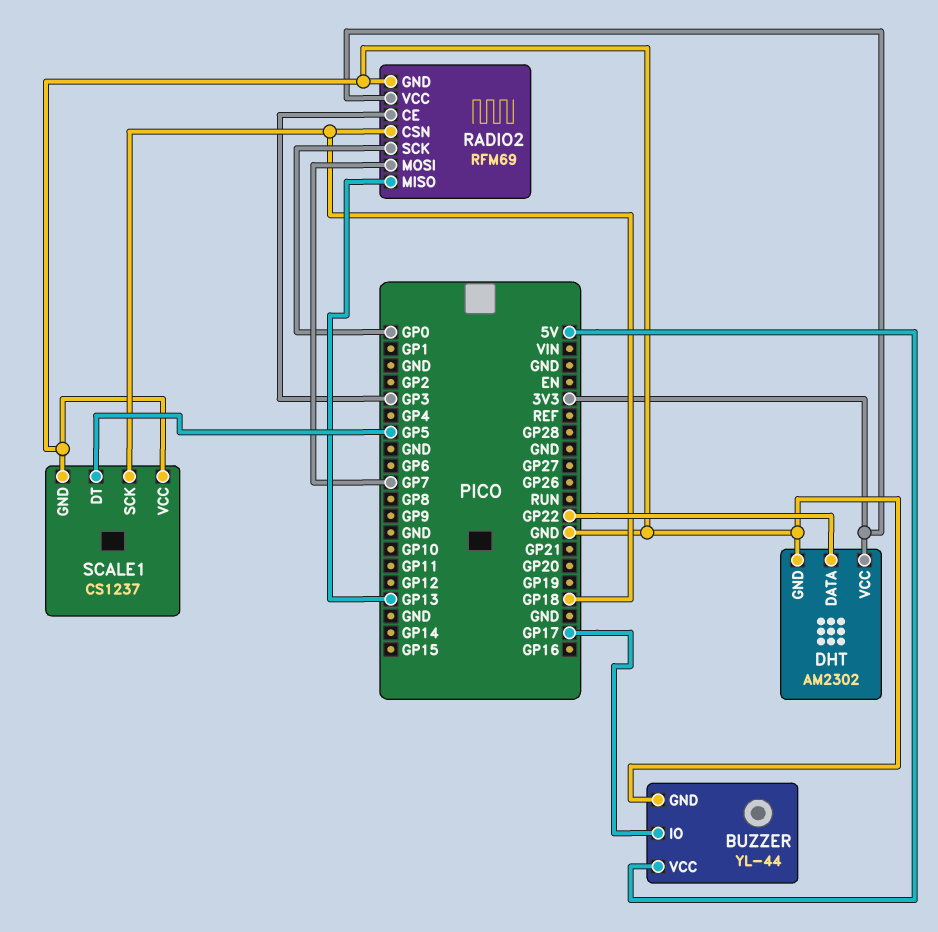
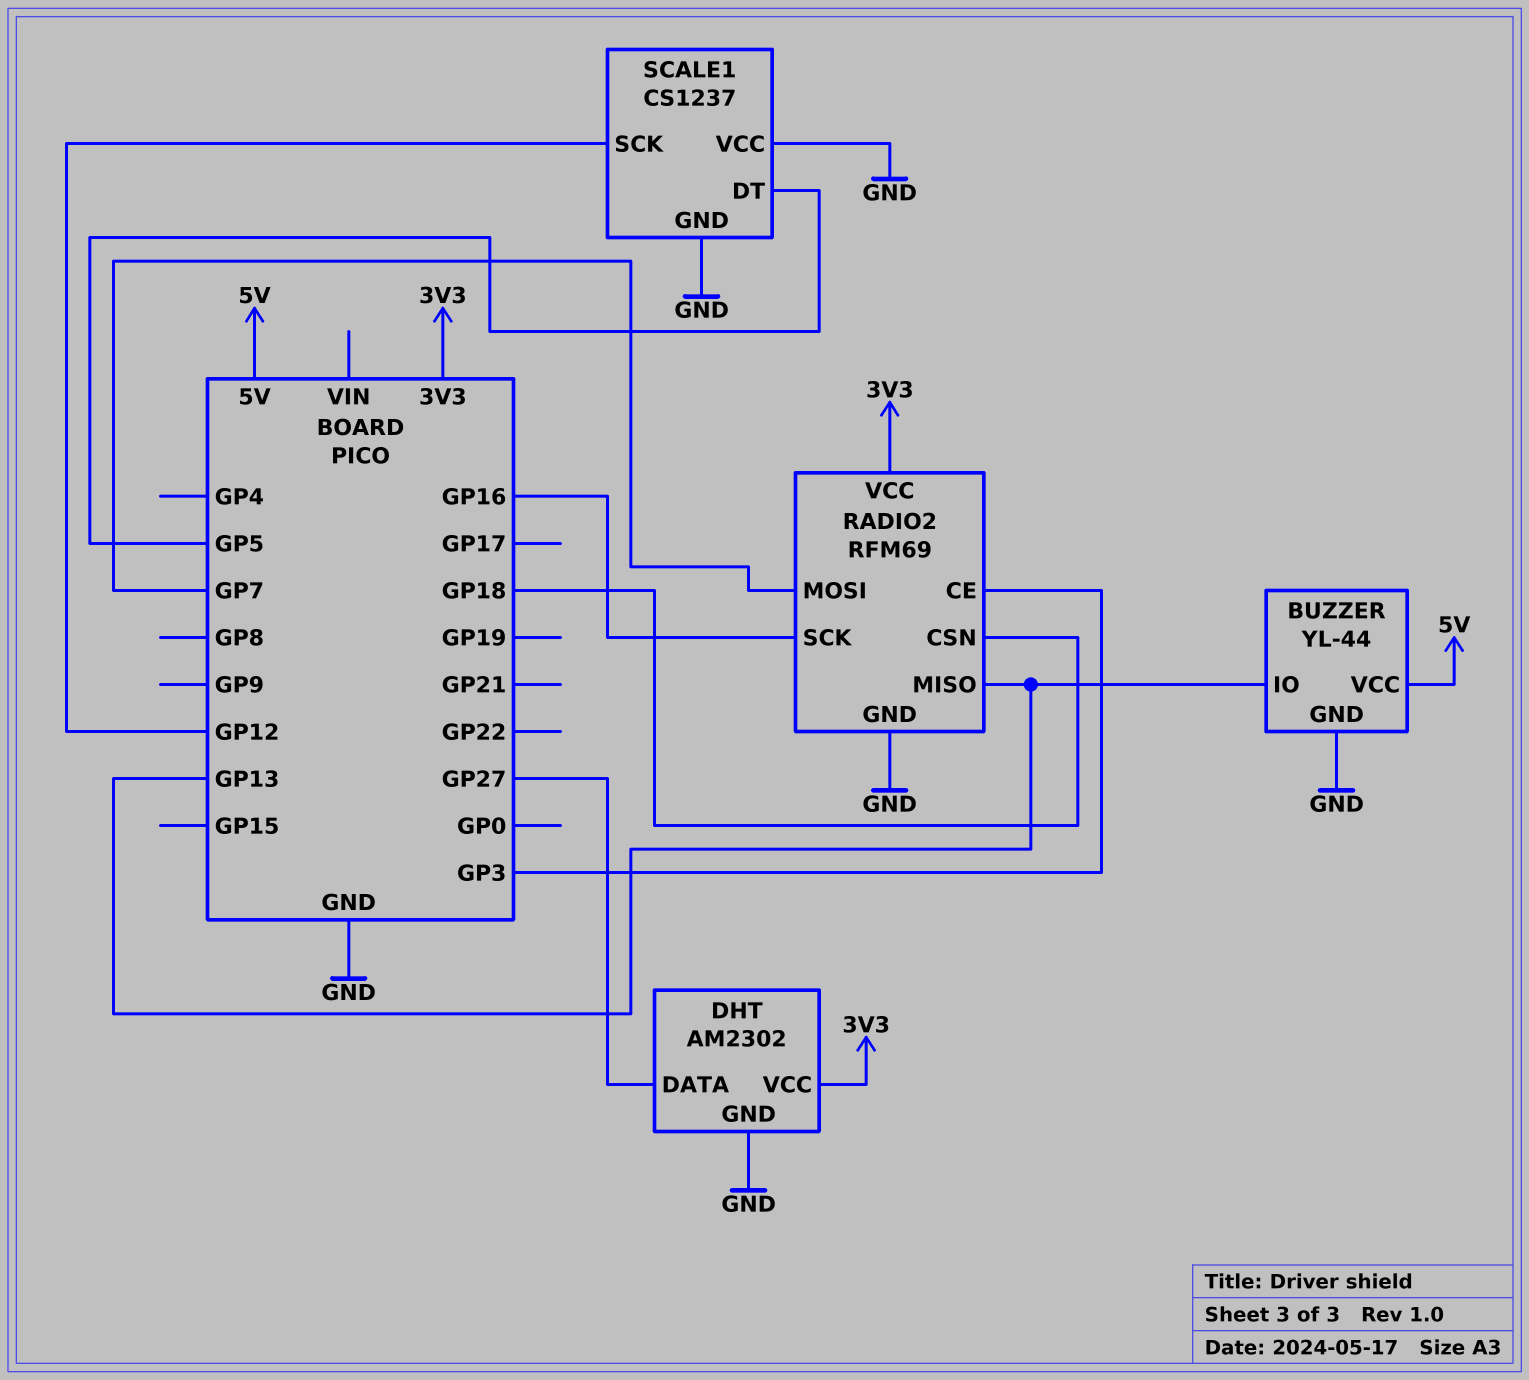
BUZZER pin IO: GP17 -> GP13
DHT pin DATA: GP22 -> GP27
RADIO2 pin SCK: GP0 -> GP16
SCALE1 pin SCK: GP18 -> GP12

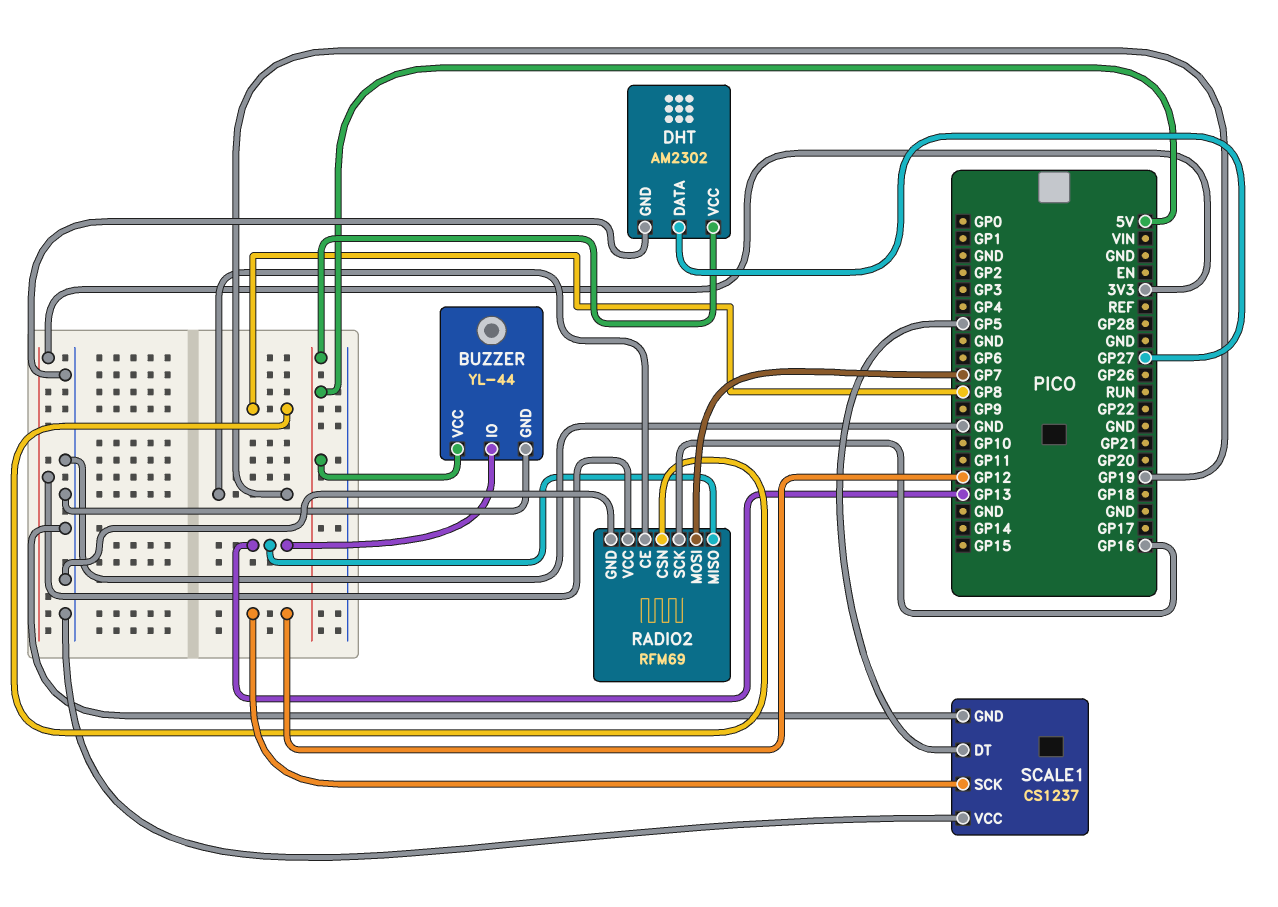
DHT pin VCC: 3V3 -> 5V
RADIO2 pin CE: GP3 -> GP19
RADIO2 pin CSN: GP18 -> GP8

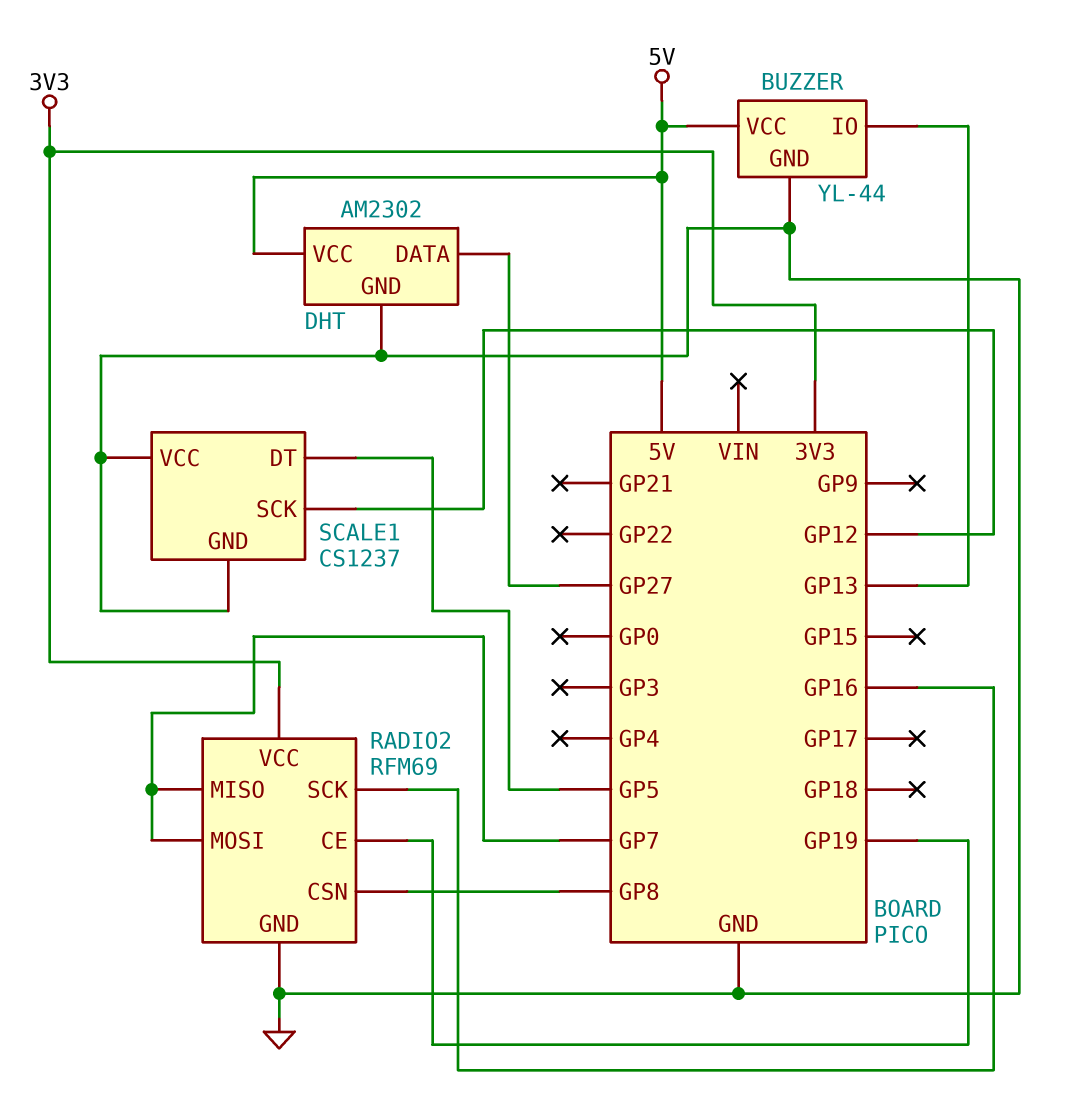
RADIO2 pin MISO: GP13 -> GP7

